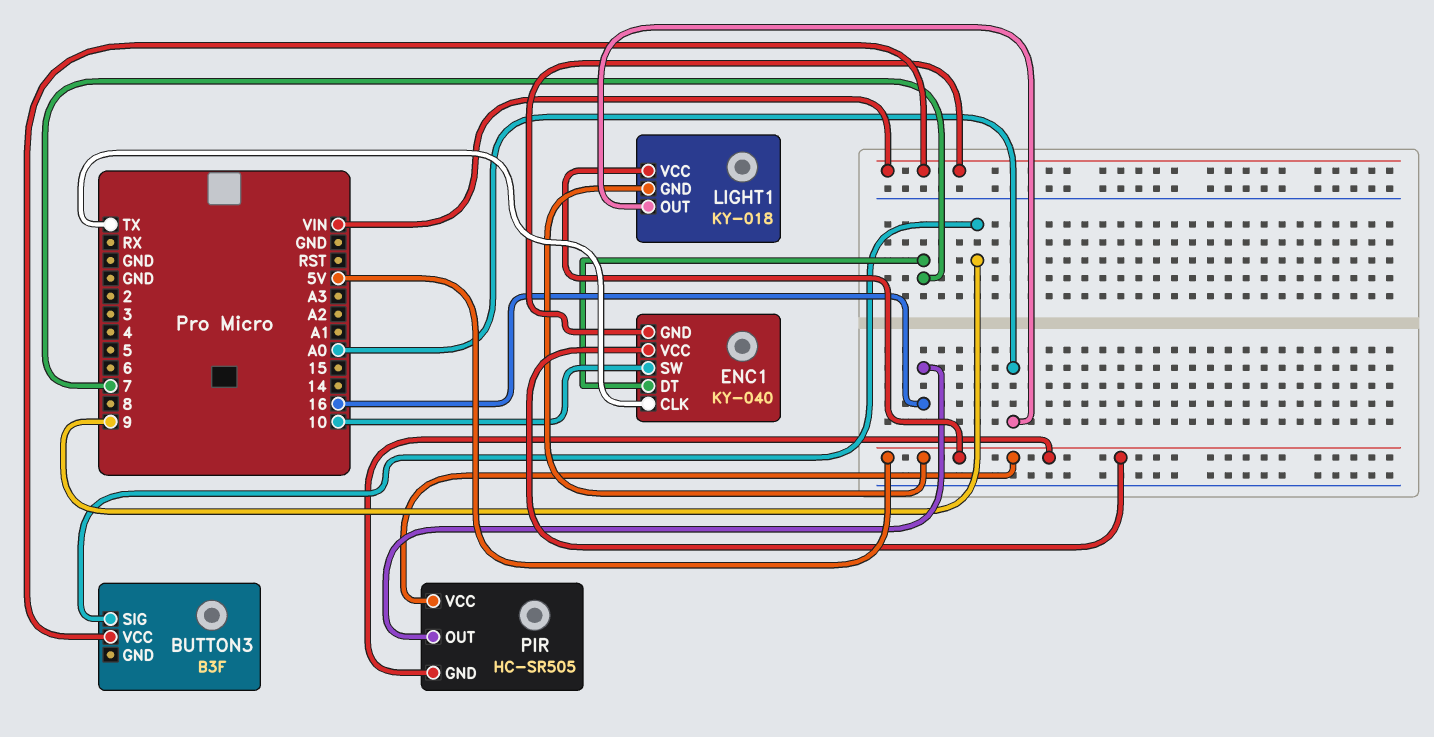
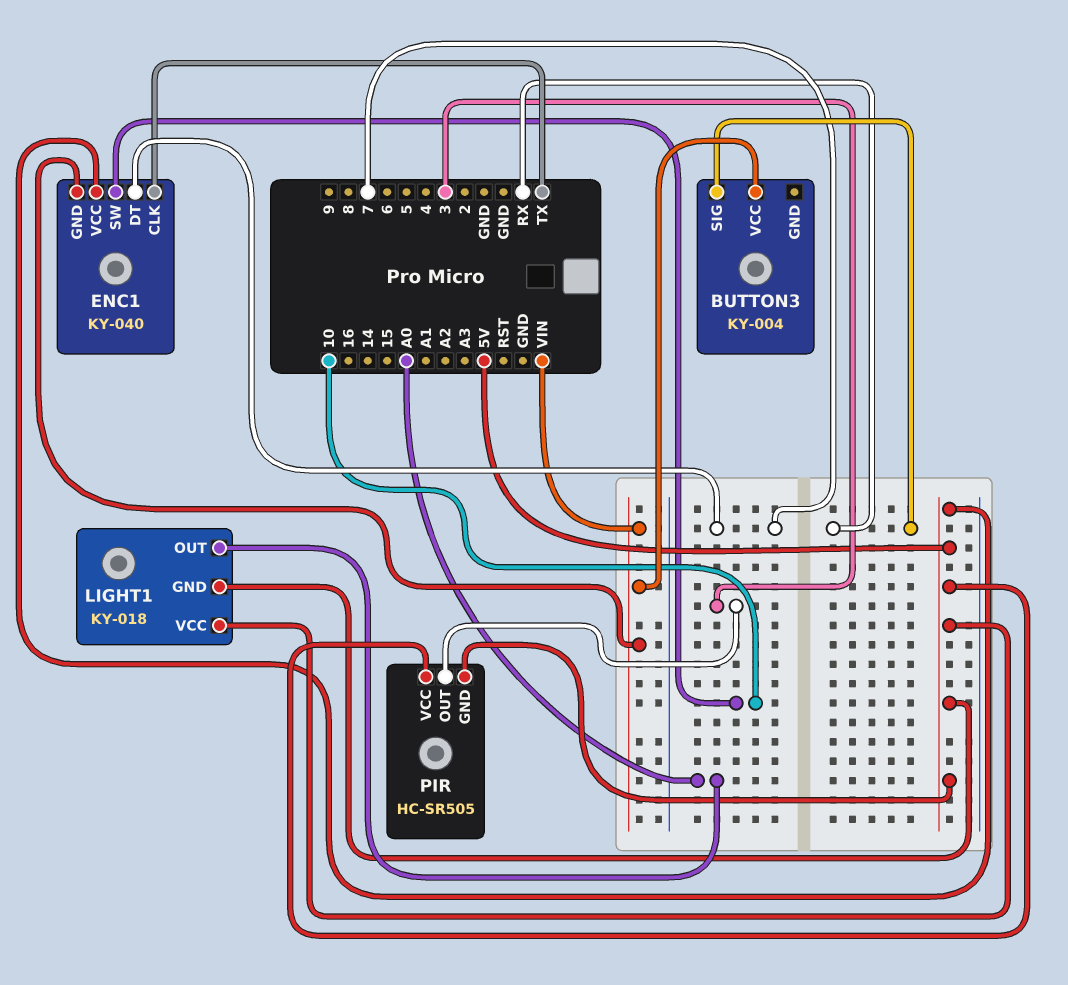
BUTTON3: B3F -> KY-004
BUTTON3 pin SIG: 9 -> RX
PIR pin OUT: 16 -> 3

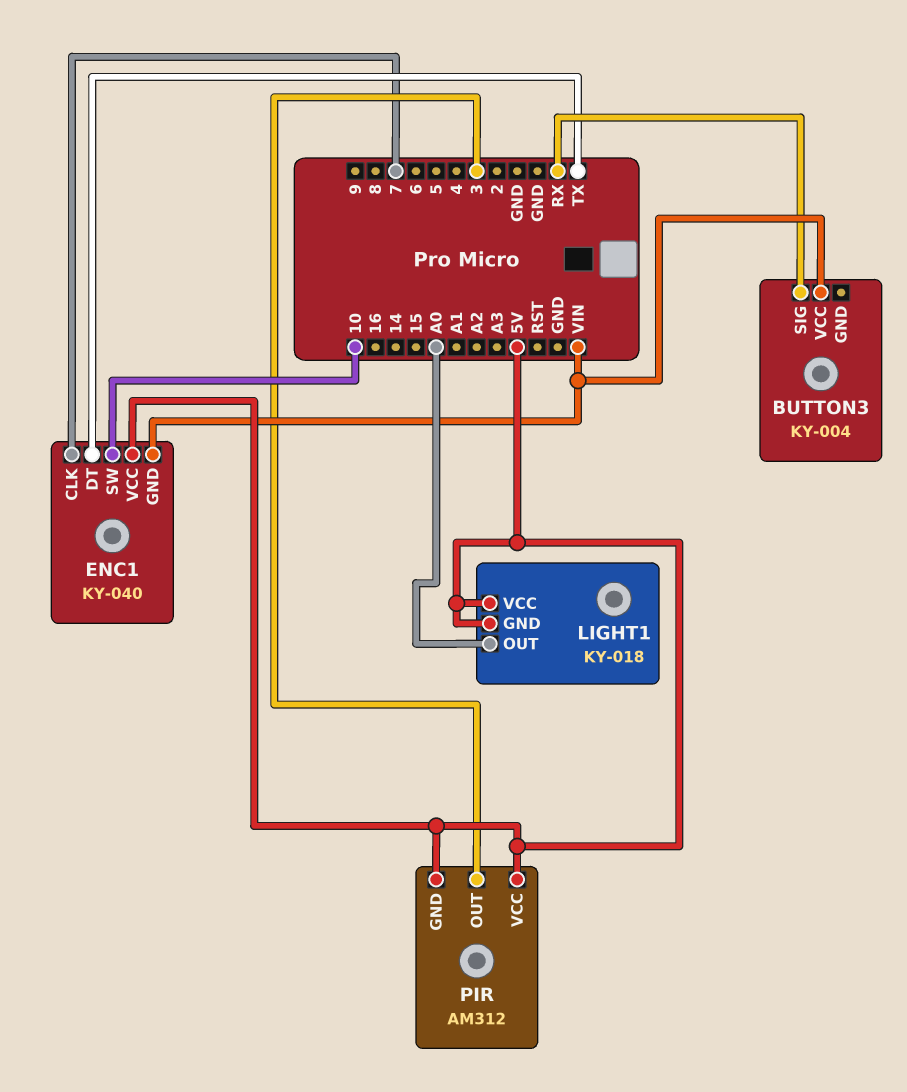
ENC1 pin CLK: TX -> 7
ENC1 pin DT: 7 -> TX
PIR: HC-SR505 -> AM312

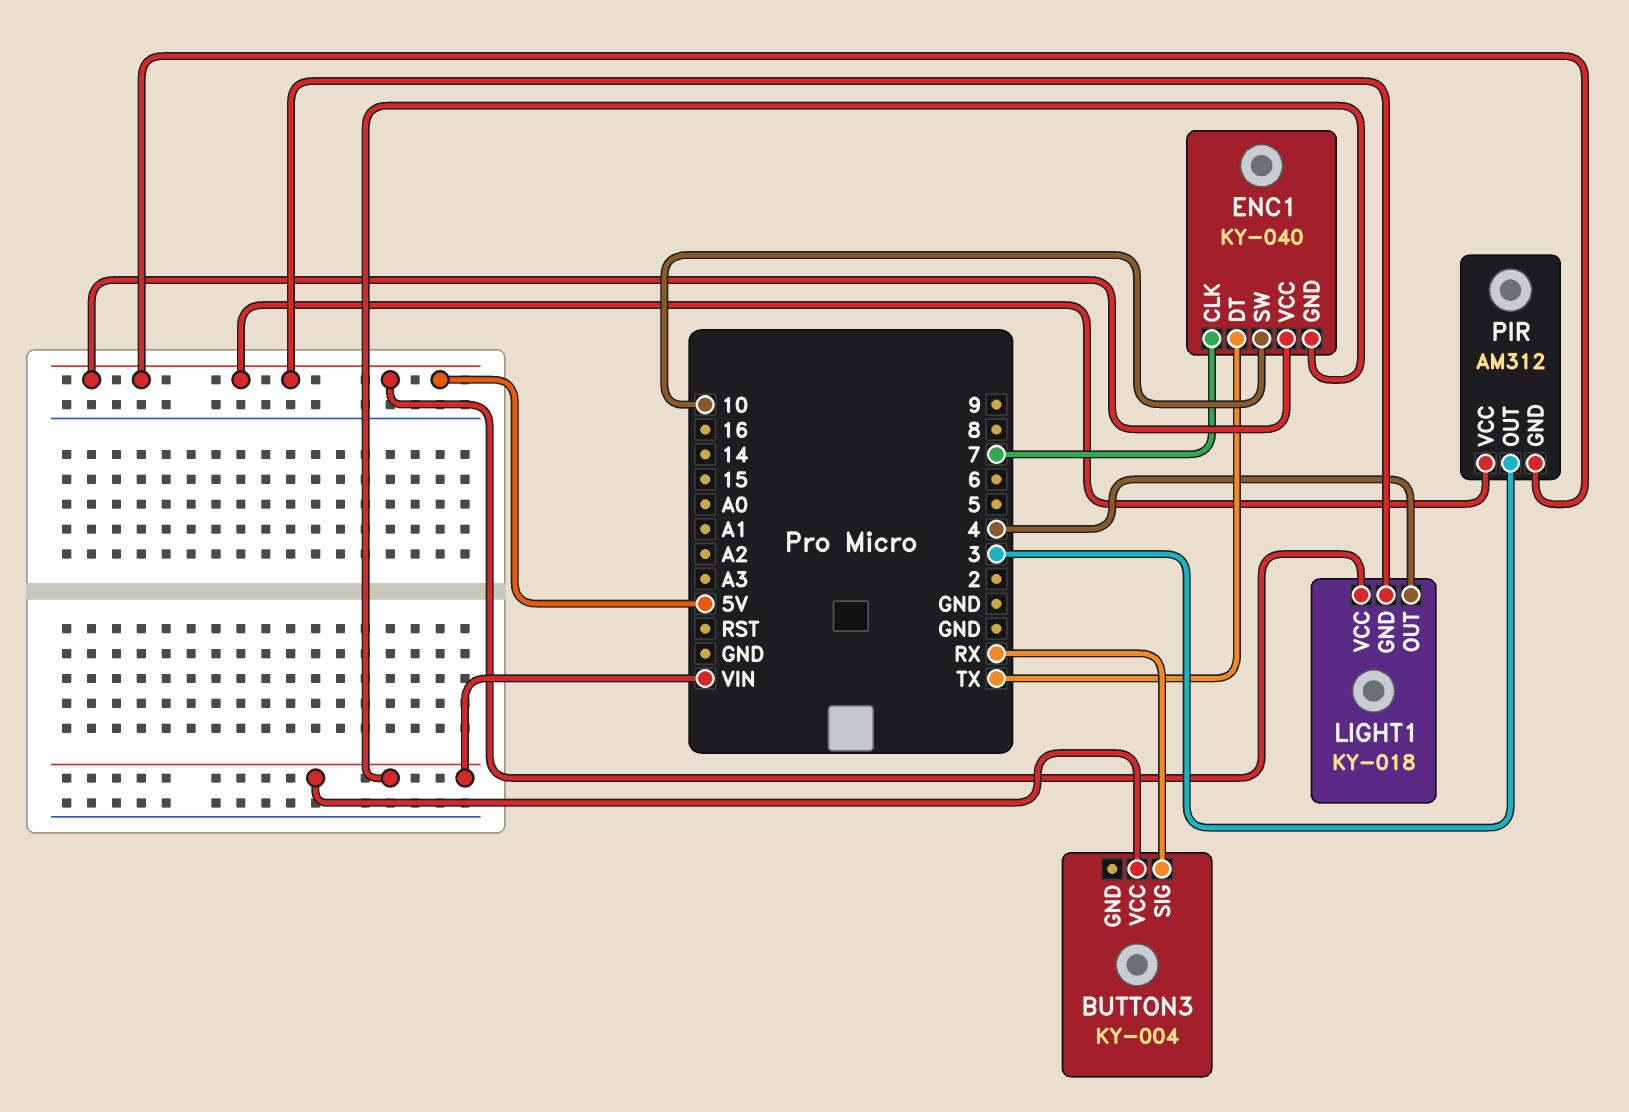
LIGHT1 pin OUT: A0 -> 4

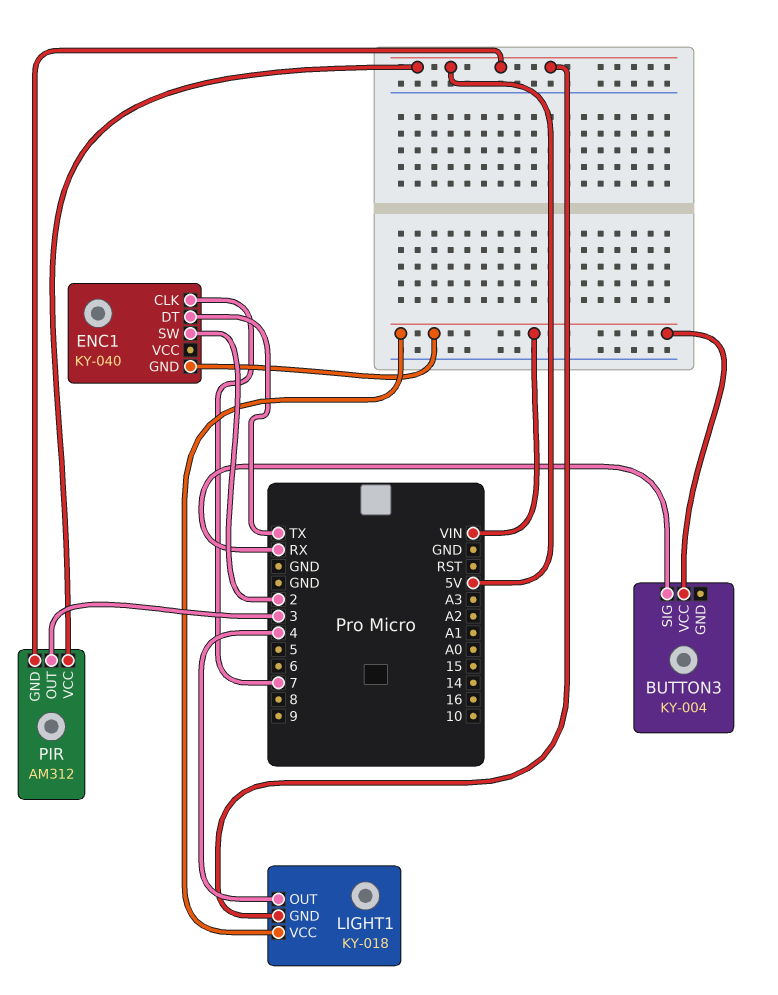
ENC1 pin SW: 10 -> 2
ENC1 pin VCC: 5V -> none
LIGHT1 pin VCC: 5V -> VIN

